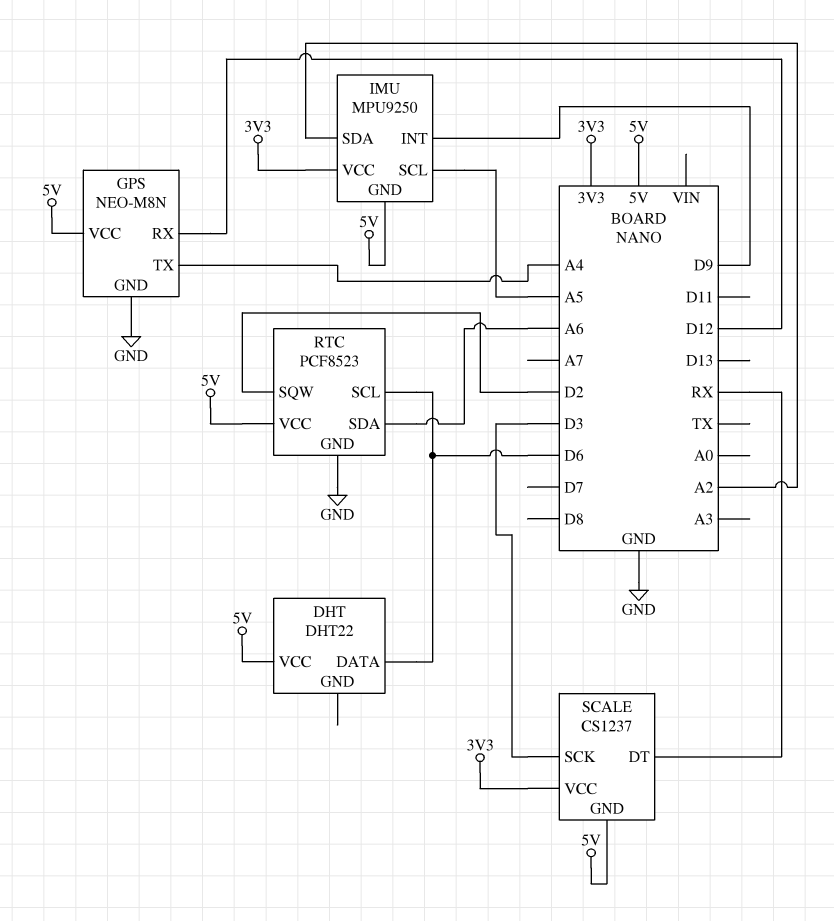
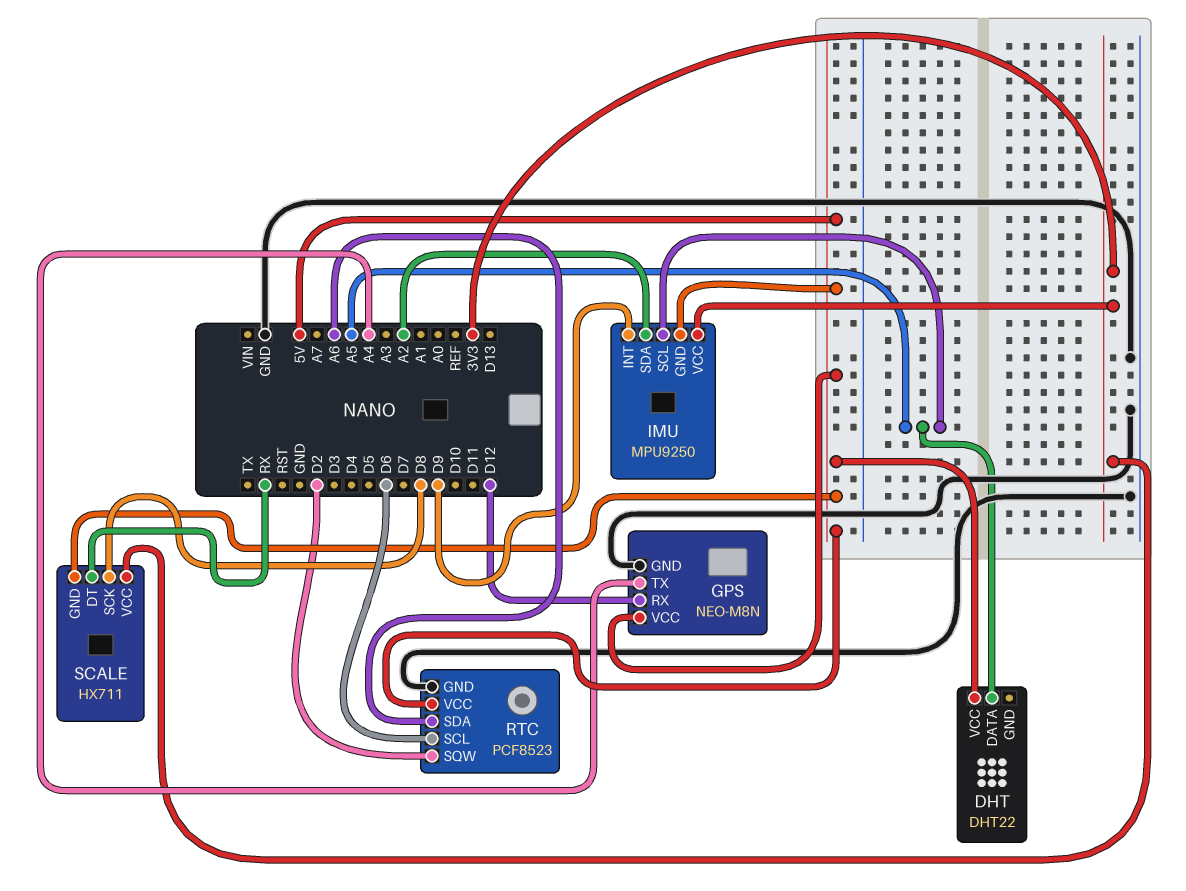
DHT pin DATA: D6 -> A5
SCALE: CS1237 -> HX711
SCALE pin SCK: D3 -> D8

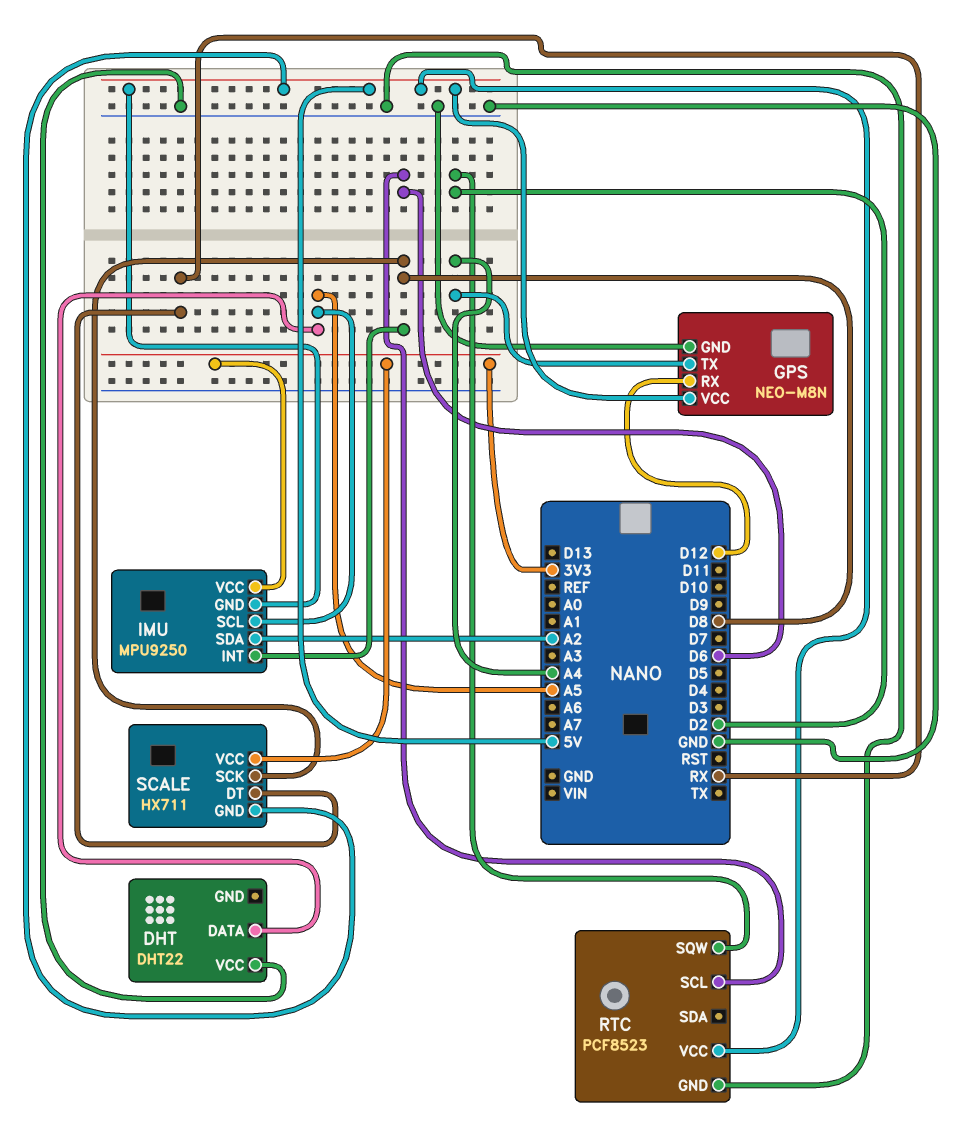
DHT pin VCC: 5V -> GND
IMU pin INT: D9 -> D8
RTC pin SDA: A6 -> none

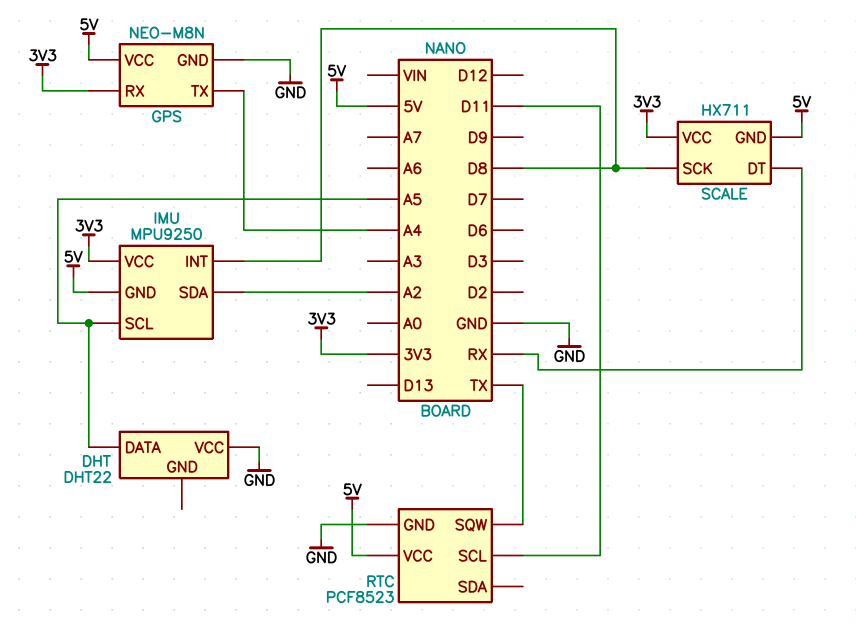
GPS pin RX: D12 -> 3V3
RTC pin SCL: D6 -> D11
RTC pin SQW: D2 -> TX

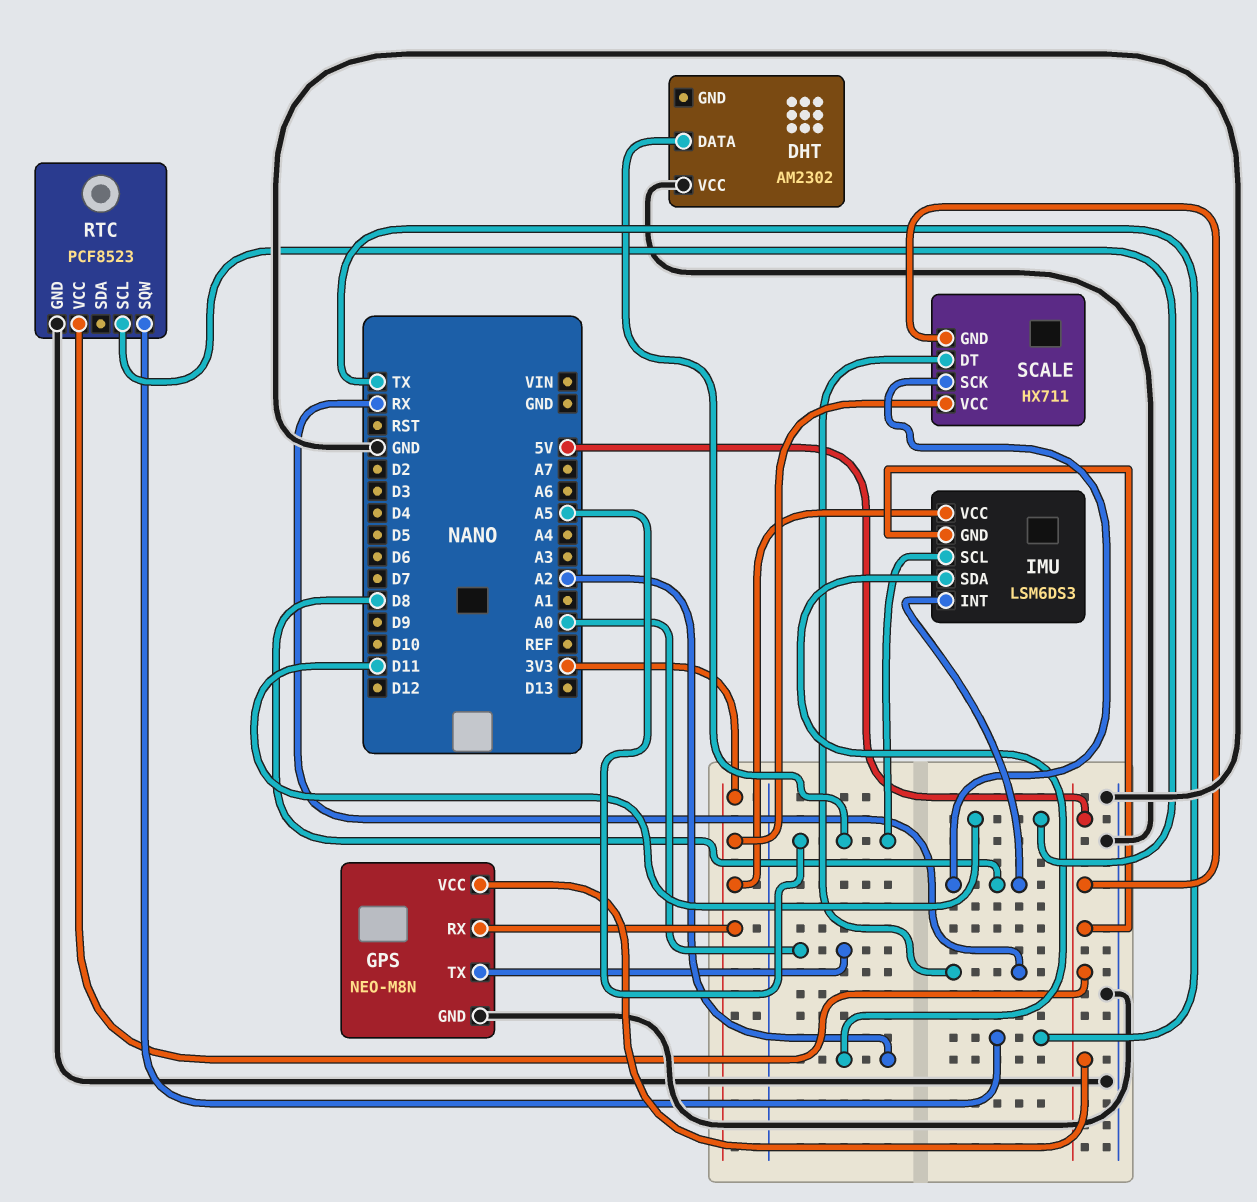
DHT: DHT22 -> AM2302
GPS pin TX: A4 -> A0
IMU: MPU9250 -> LSM6DS3

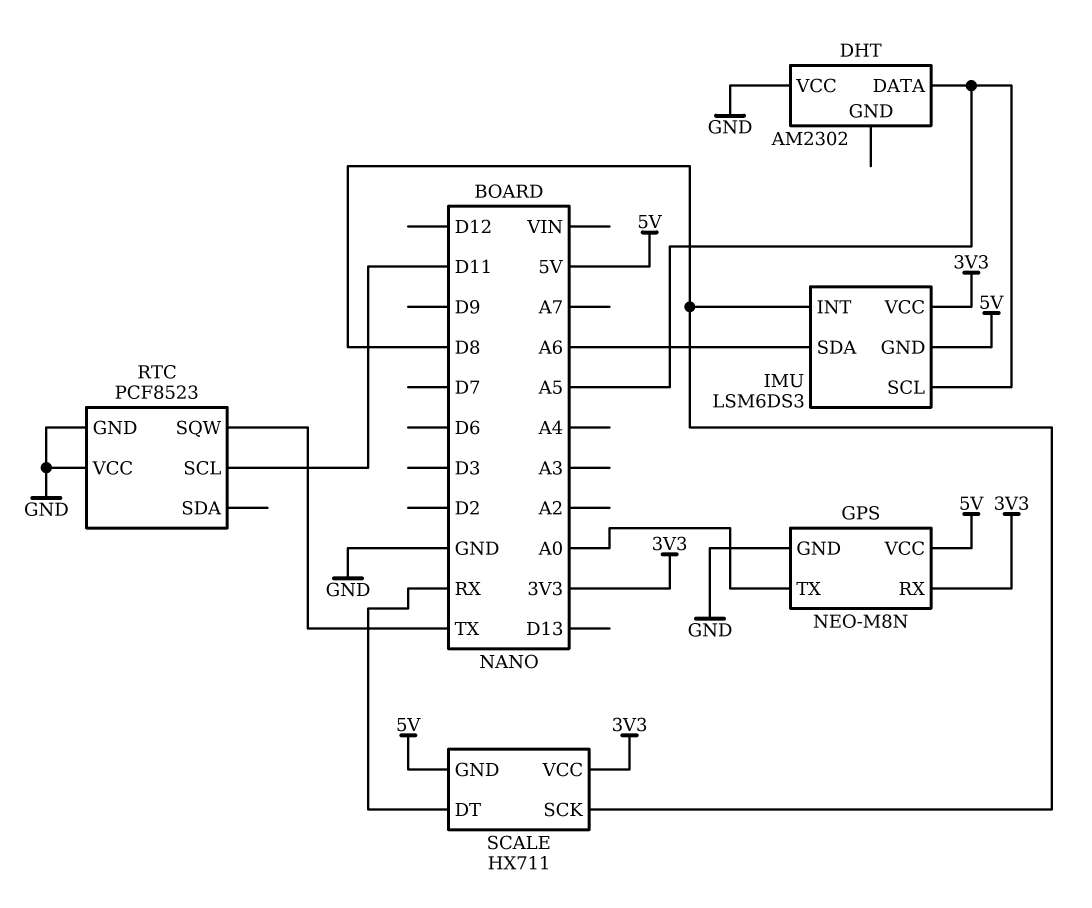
IMU pin SDA: A2 -> A6
RTC pin VCC: 5V -> GND

